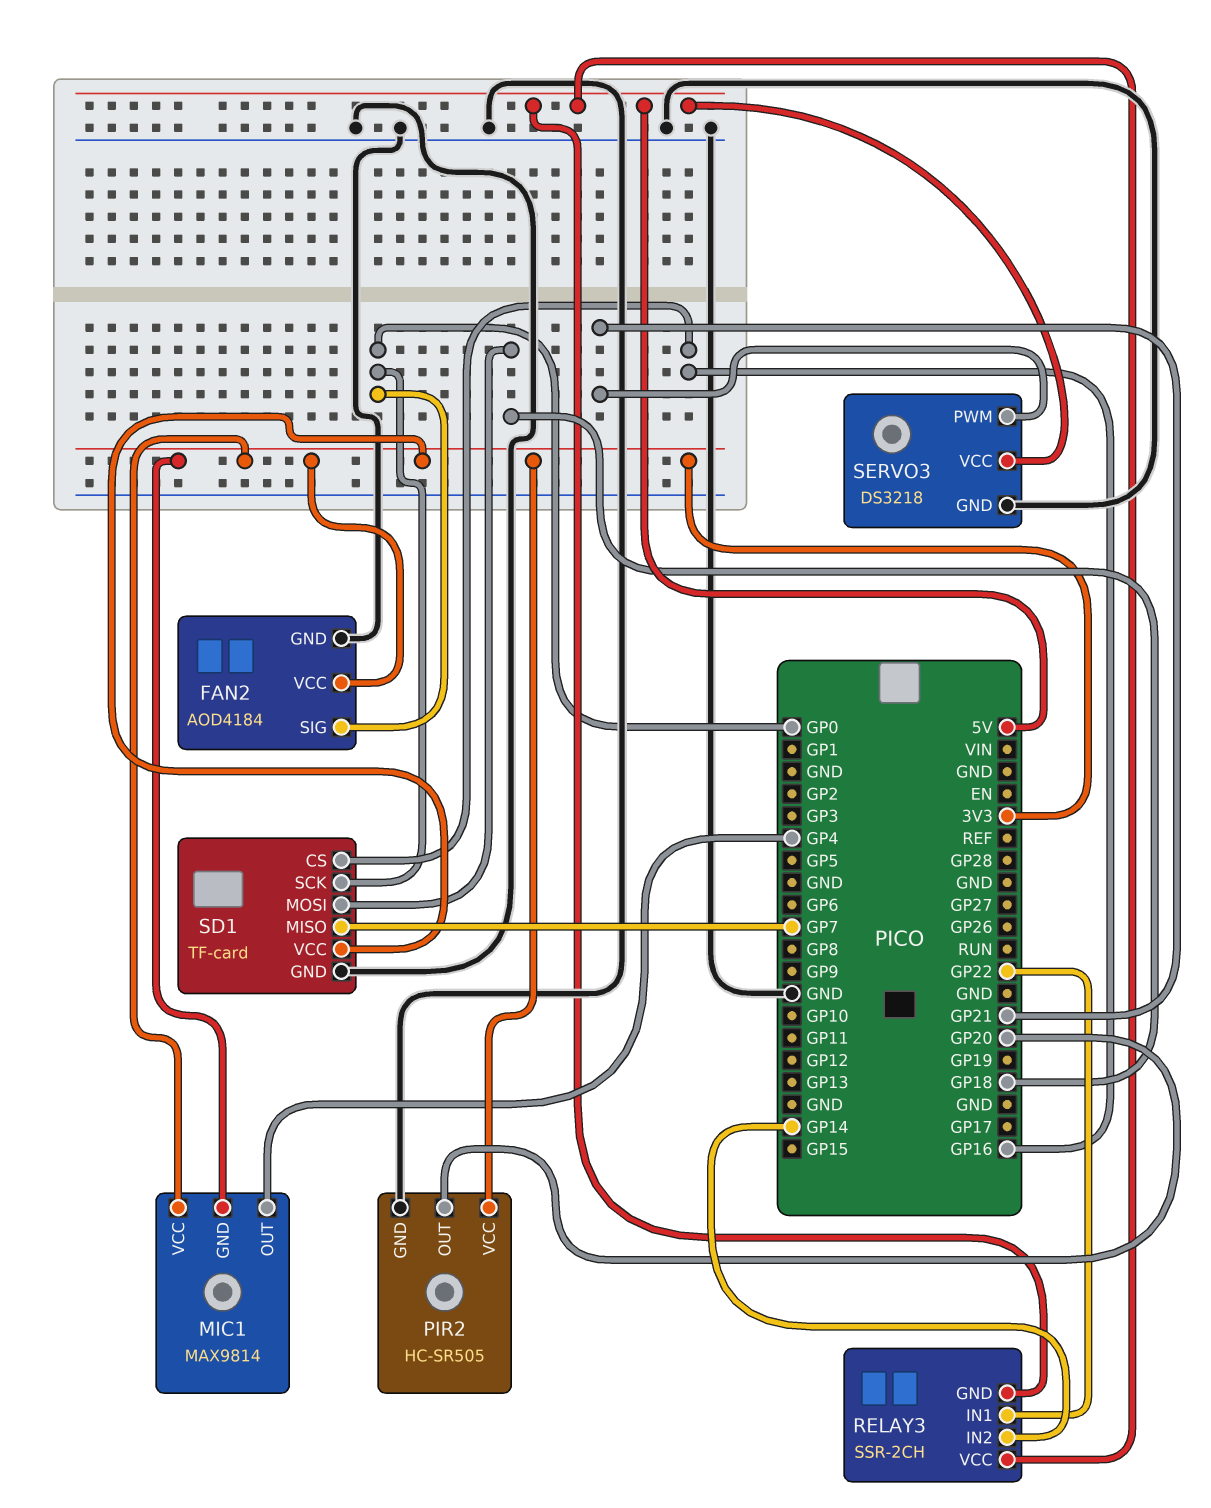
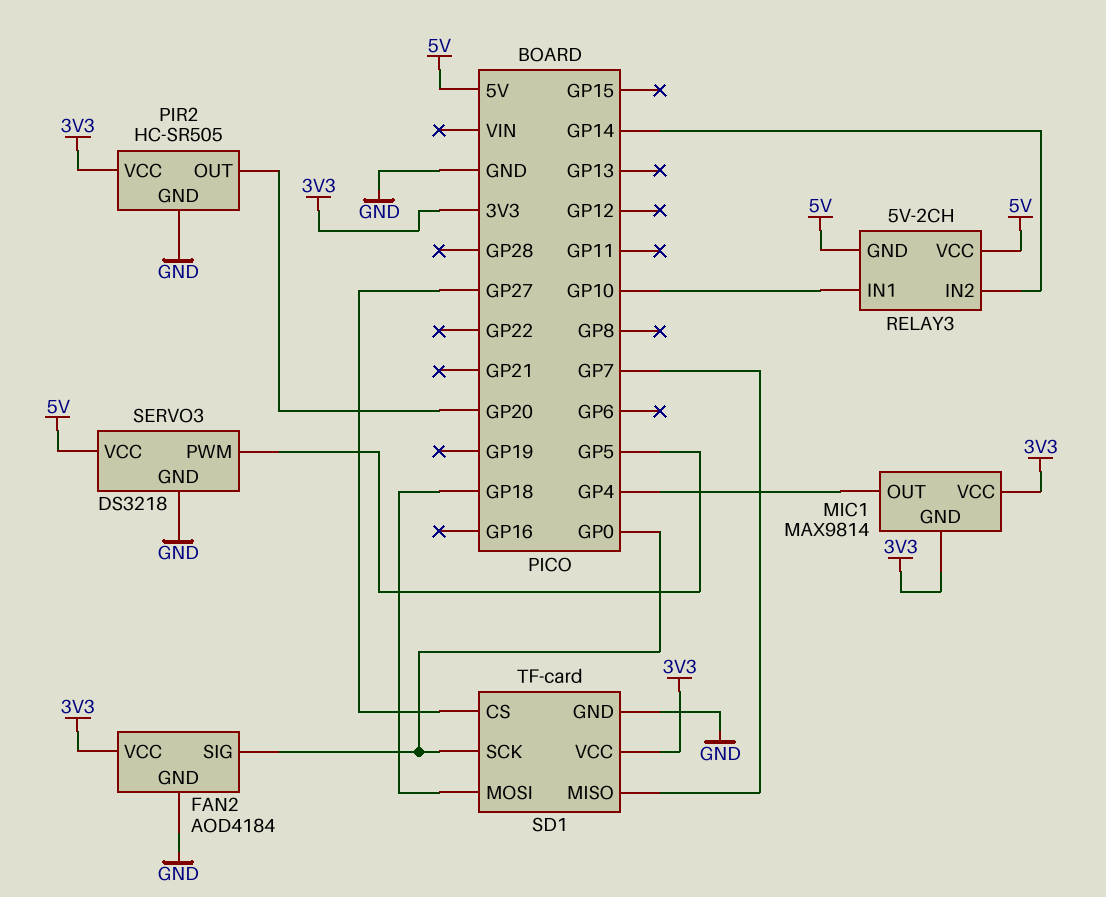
RELAY3: SSR-2CH -> 5V-2CH
RELAY3 pin IN1: GP22 -> GP10
SD1 pin CS: GP16 -> GP27
SERVO3 pin PWM: GP21 -> GP5

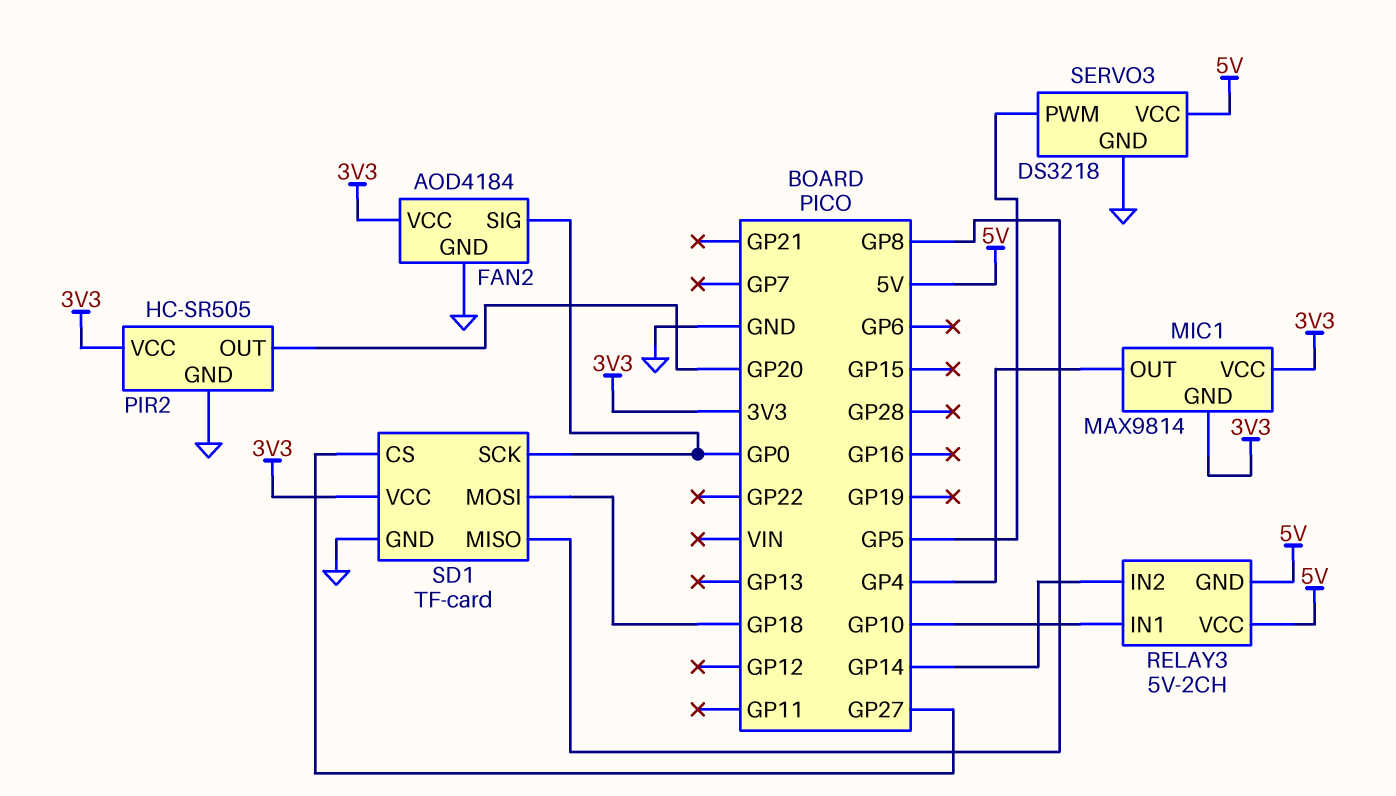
SD1 pin MISO: GP7 -> GP8

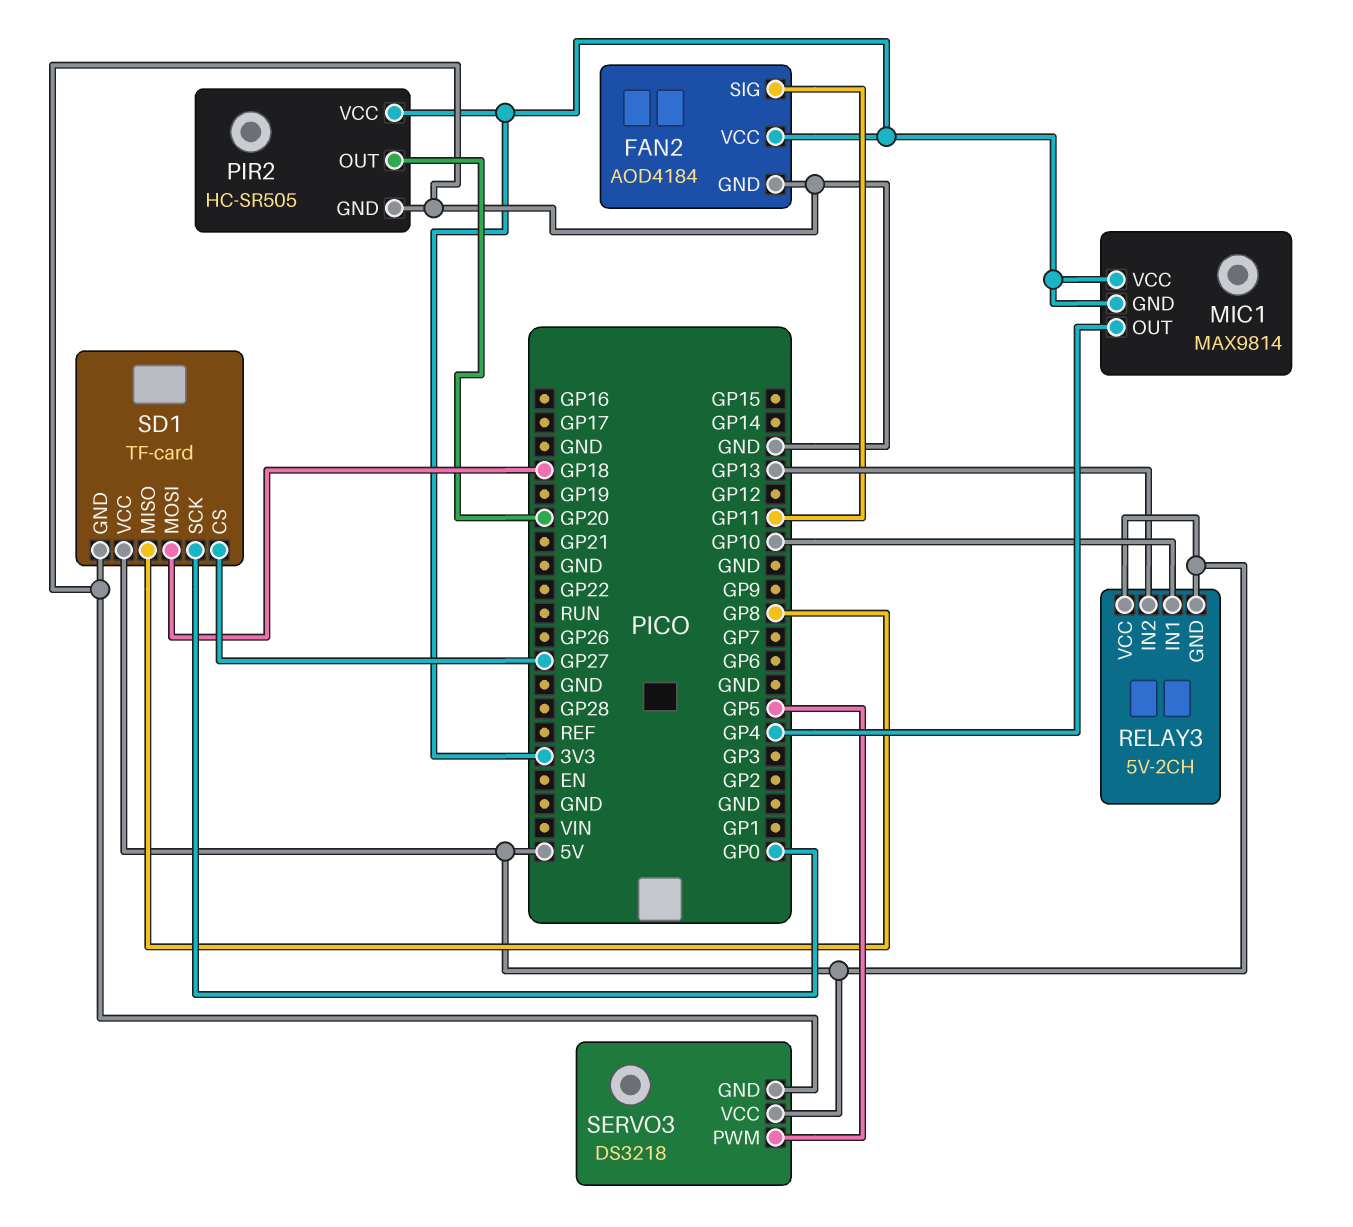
FAN2 pin SIG: GP0 -> GP11
RELAY3 pin IN2: GP14 -> GP13
SD1 pin VCC: 3V3 -> 5V

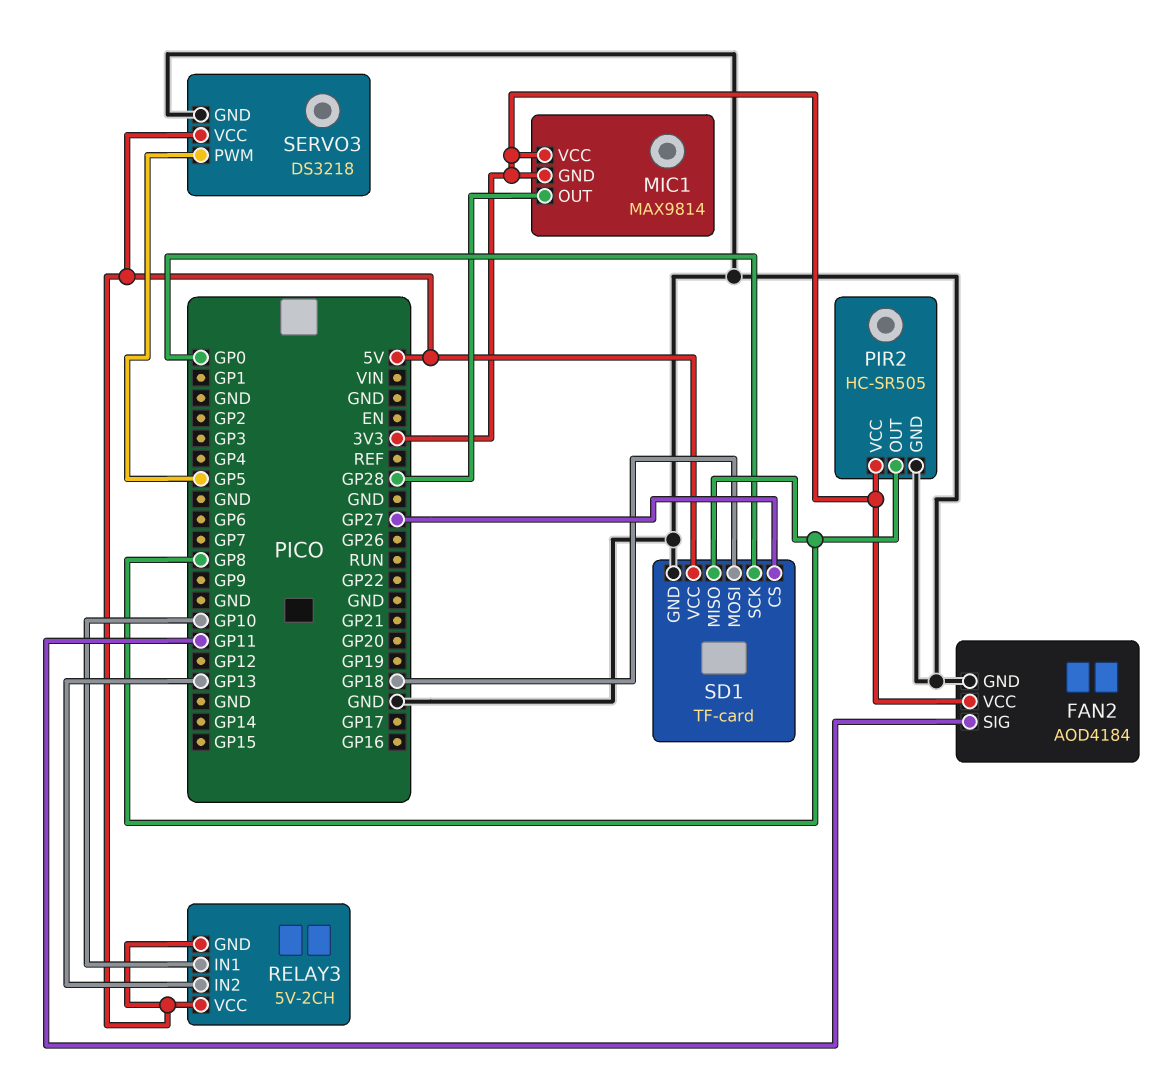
MIC1 pin OUT: GP4 -> GP28
PIR2 pin OUT: GP20 -> GP8

